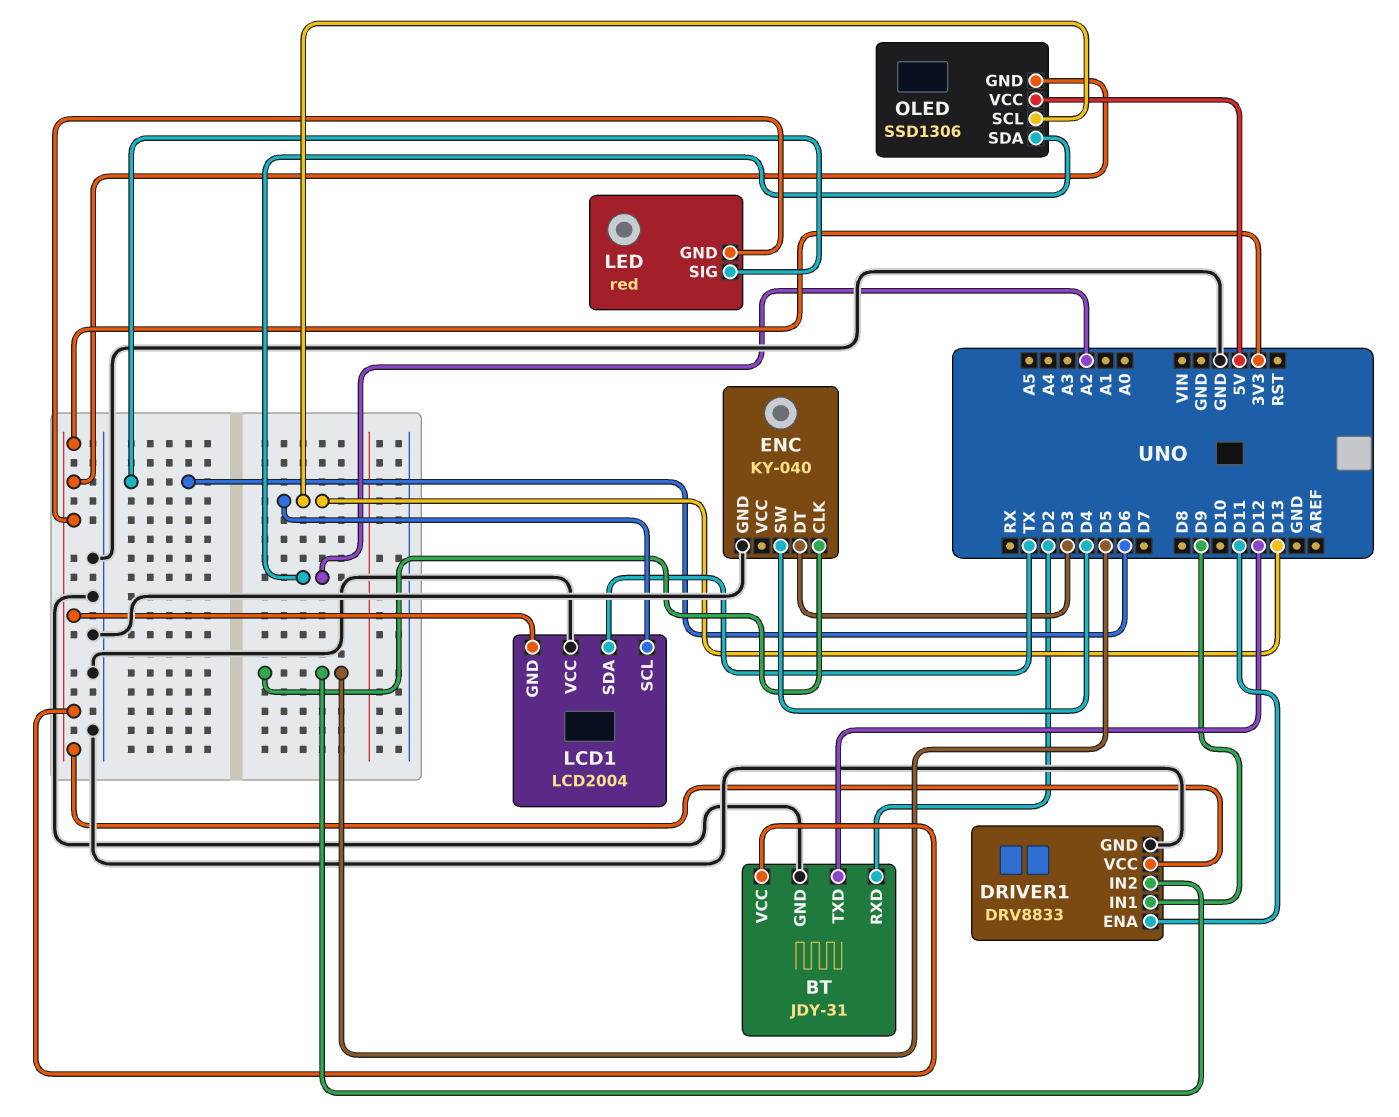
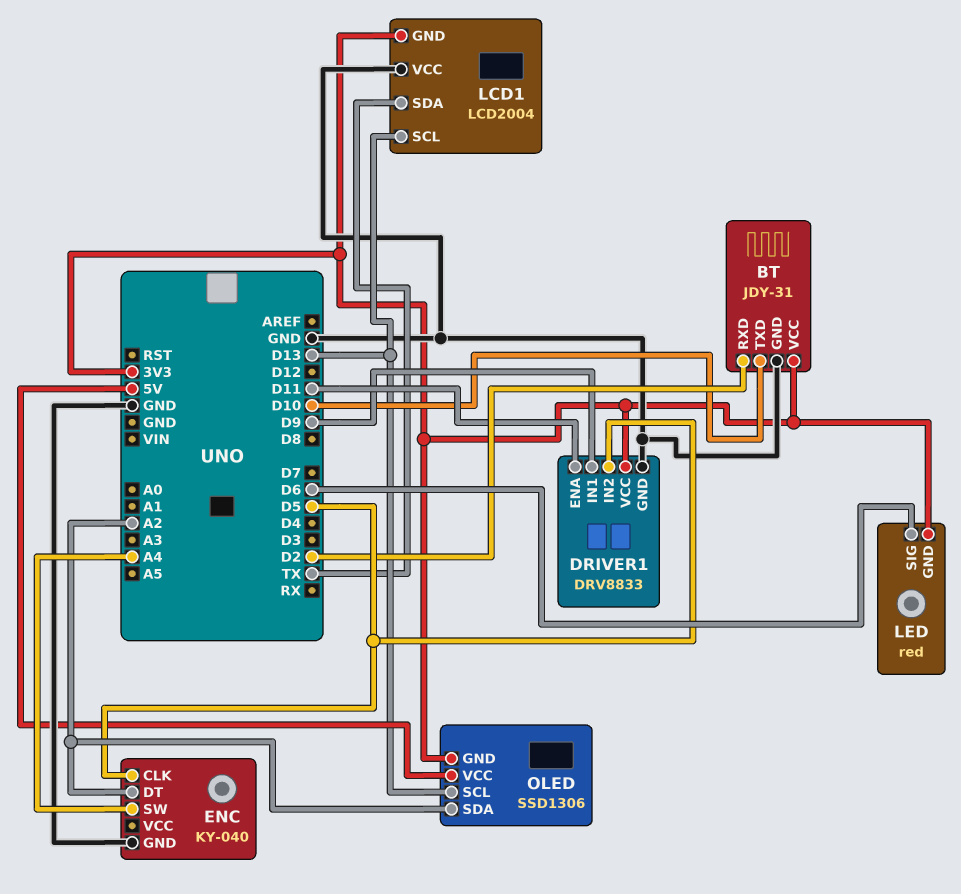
BT pin TXD: D12 -> D10
ENC pin DT: D3 -> A2
ENC pin SW: D4 -> A4

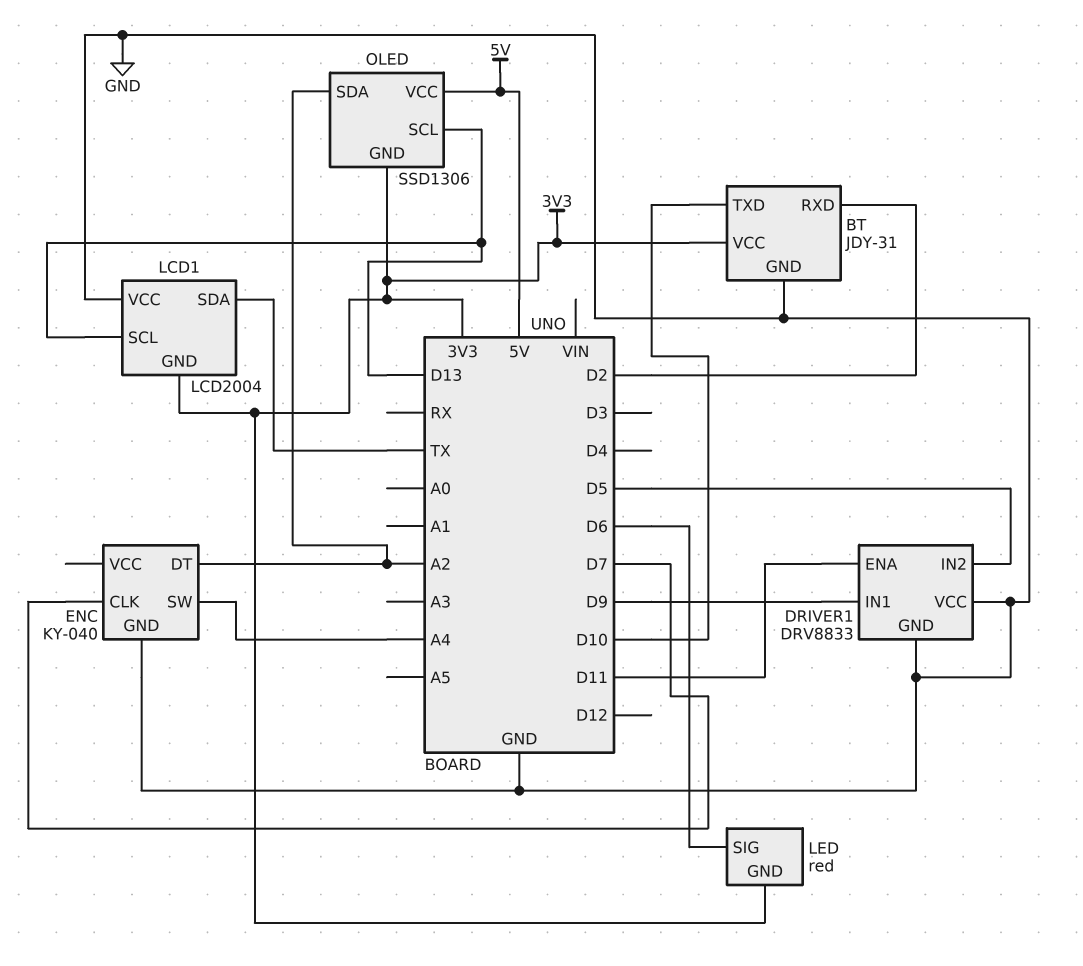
DRIVER1 pin VCC: 3V3 -> GND
ENC pin CLK: D5 -> D7

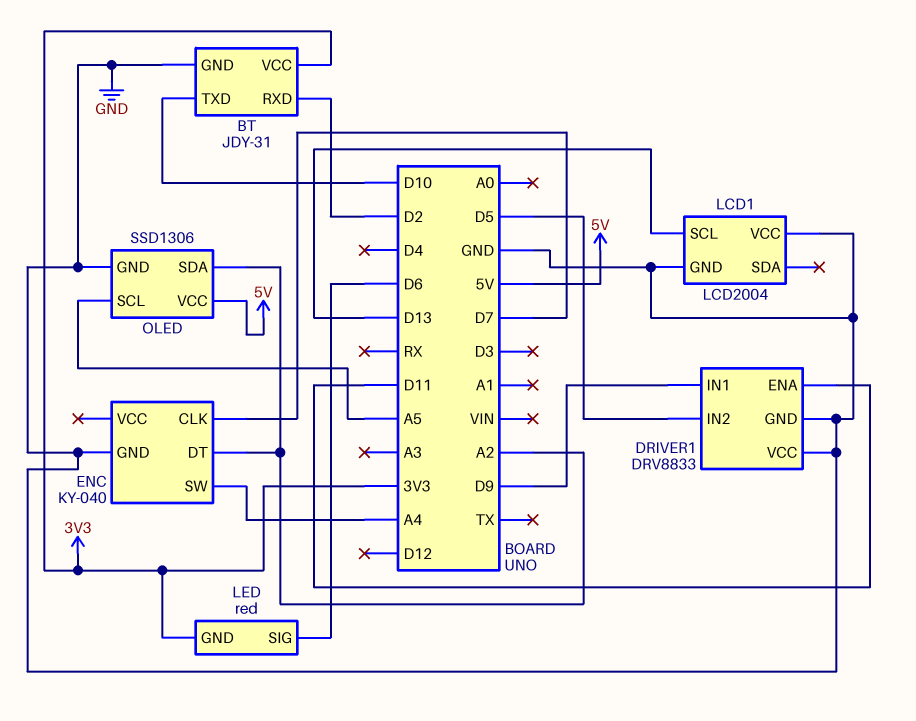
LCD1 pin GND: 3V3 -> GND
LCD1 pin SDA: TX -> none
OLED pin GND: 3V3 -> GND
OLED pin SCL: D13 -> A5

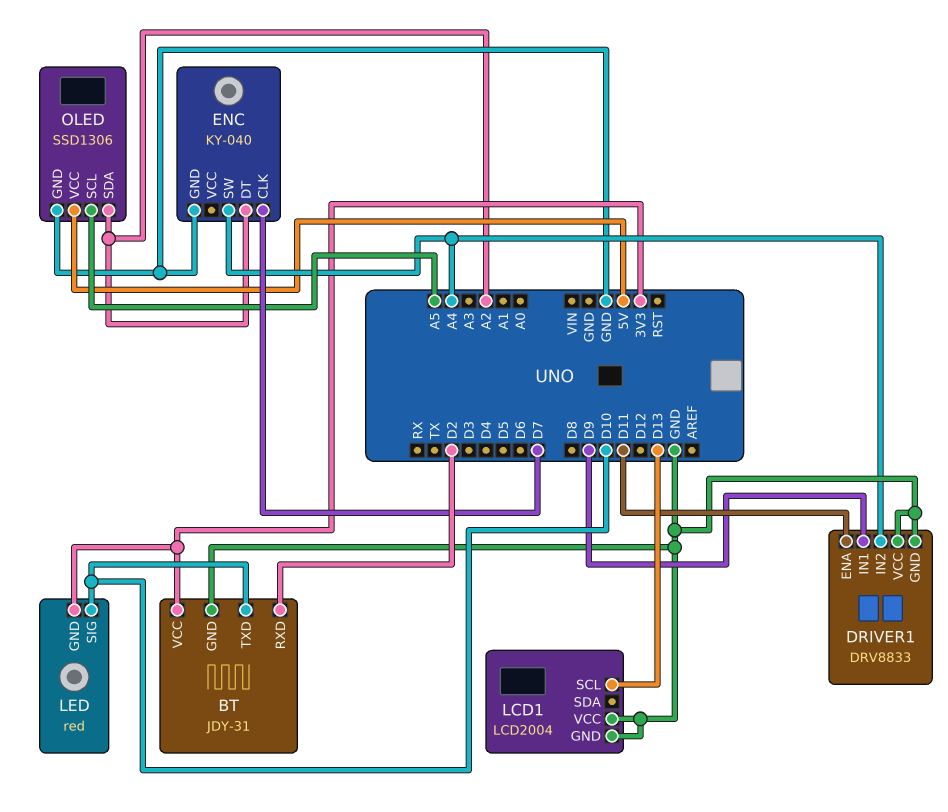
DRIVER1 pin IN2: D5 -> A4
LED pin SIG: D6 -> D10

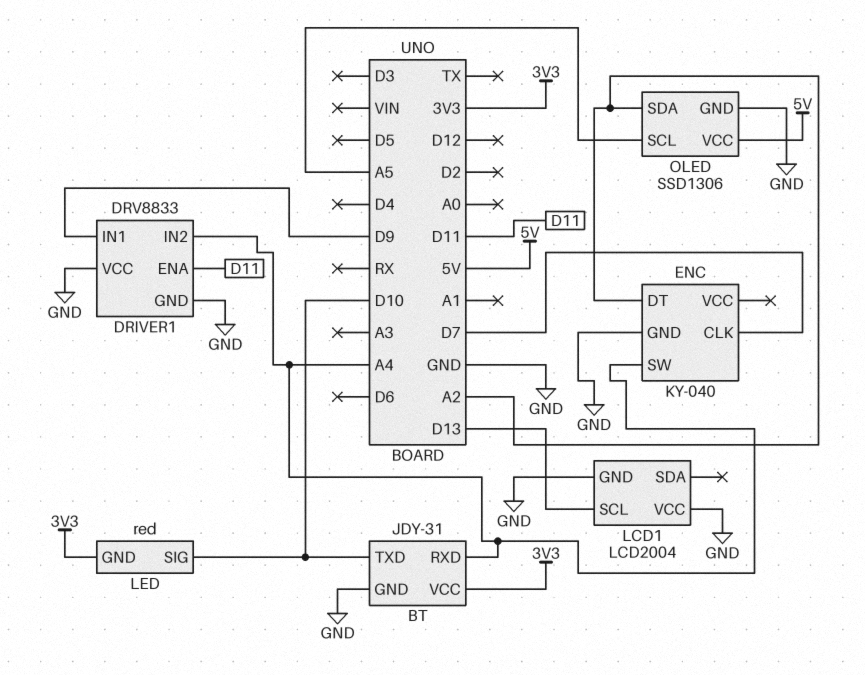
BT pin RXD: D2 -> A4

